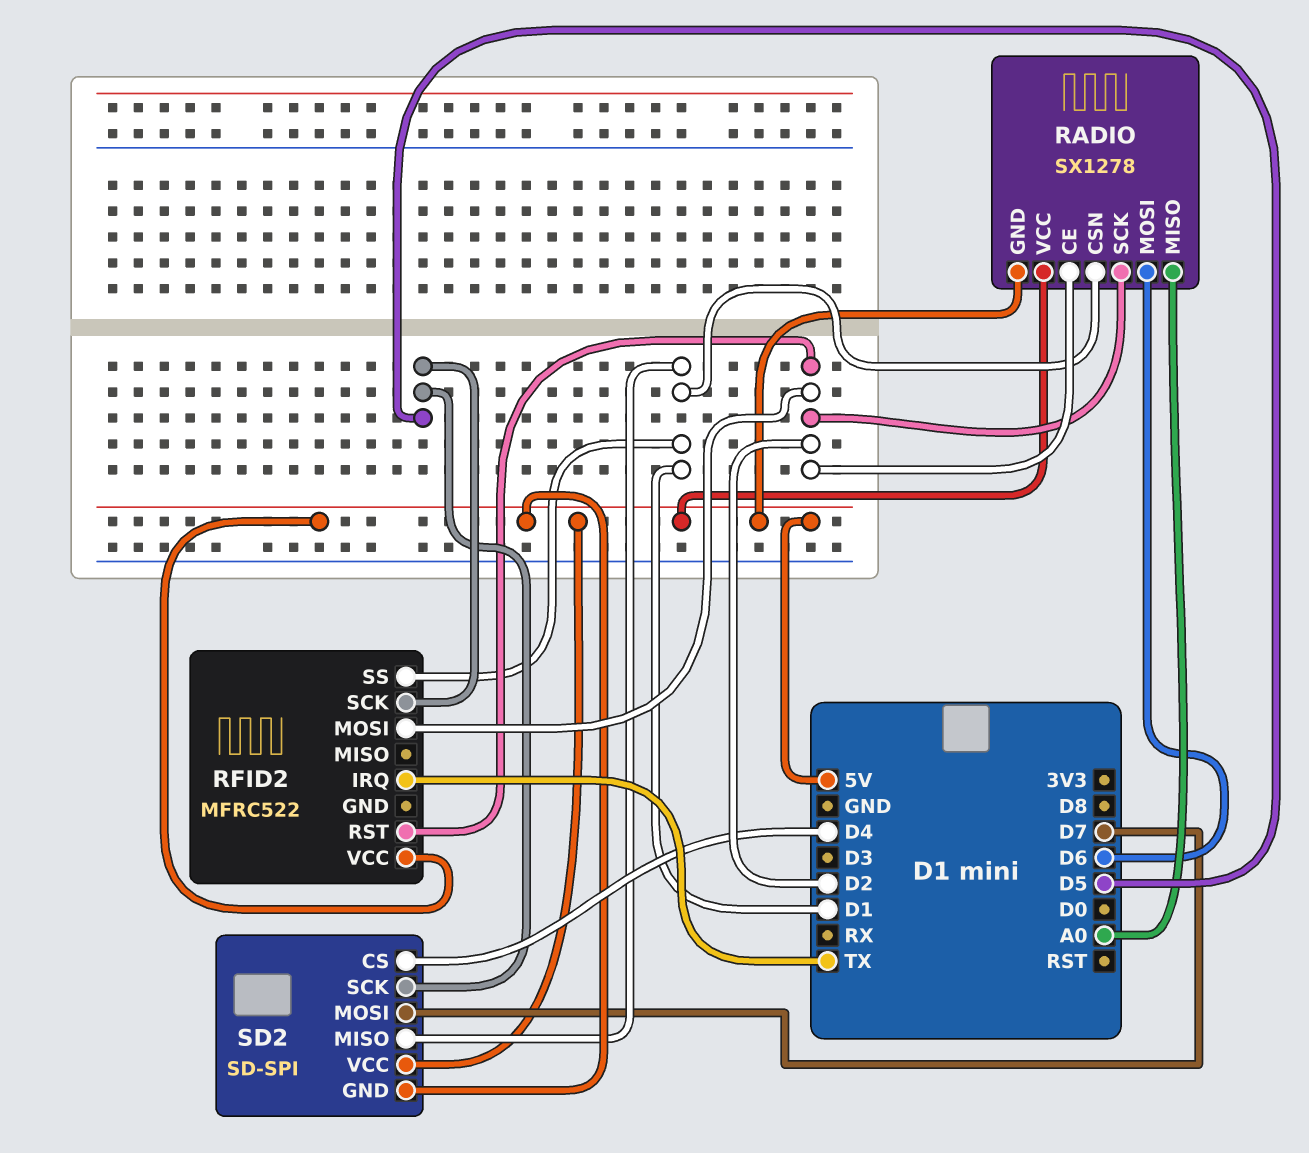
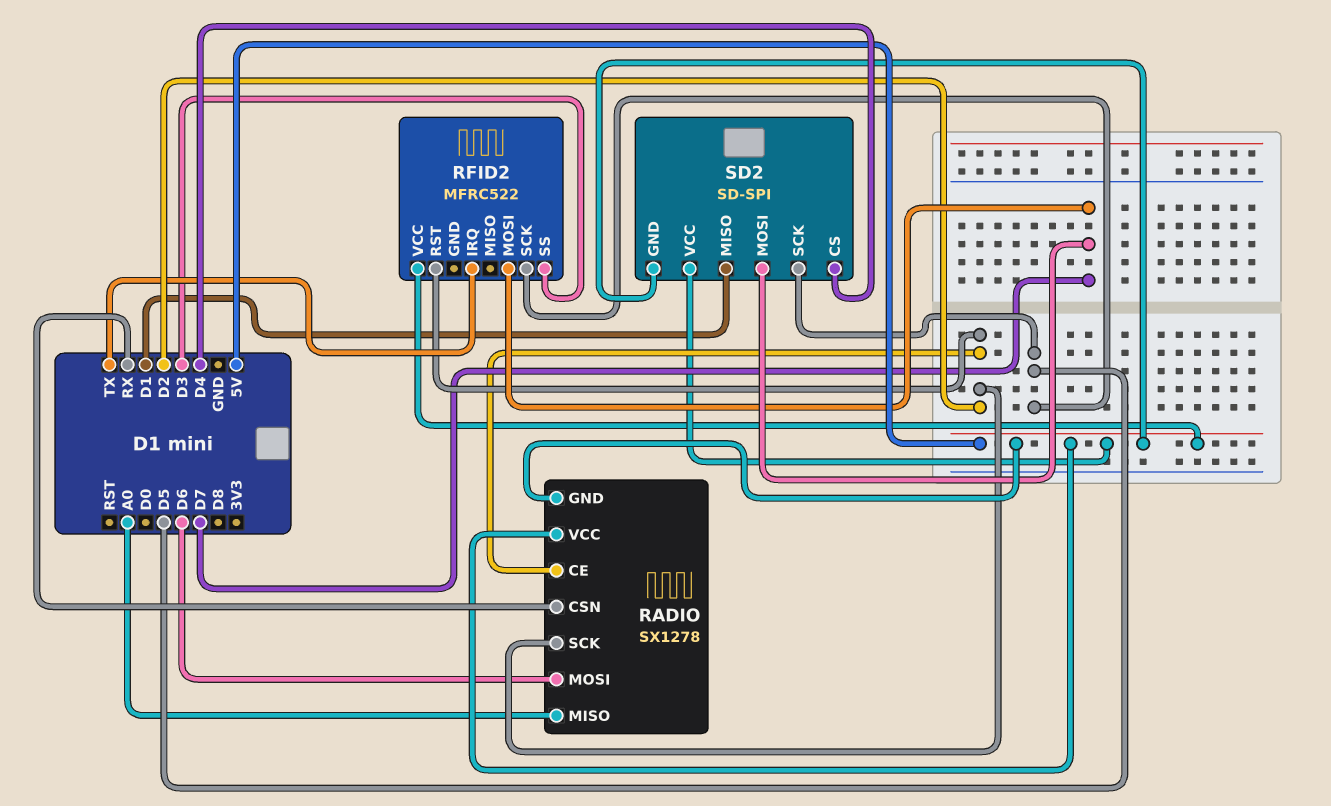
RADIO pin CSN: D1 -> RX
RFID2 pin MOSI: D2 -> D7
RFID2 pin SS: D1 -> D3

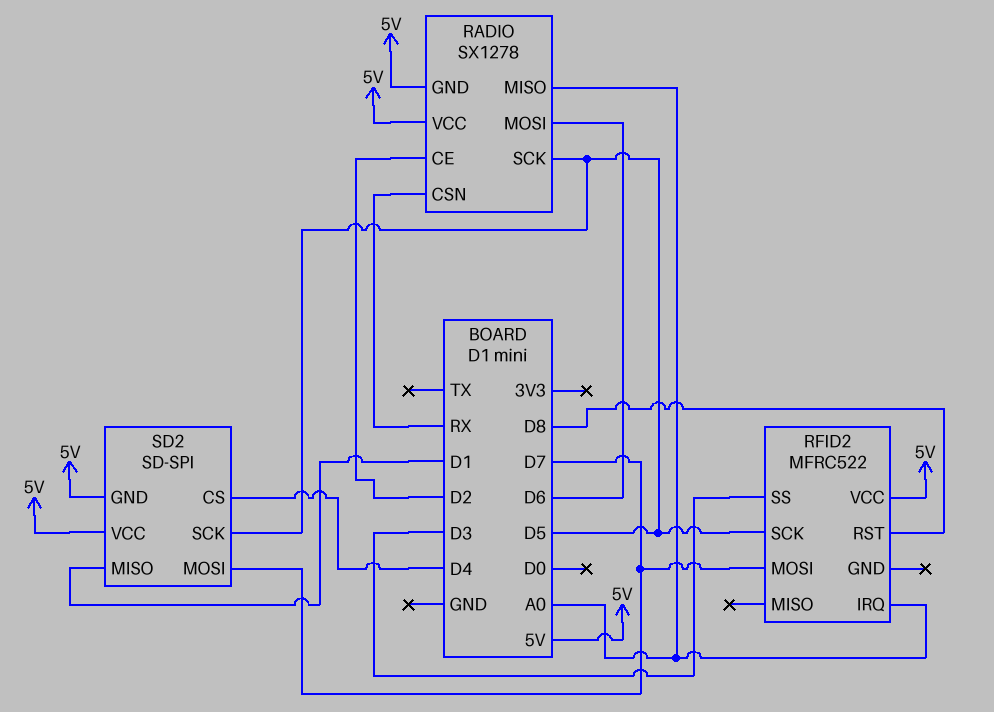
RADIO pin SCK: D2 -> D5
RFID2 pin IRQ: TX -> A0
RFID2 pin RST: D2 -> D8

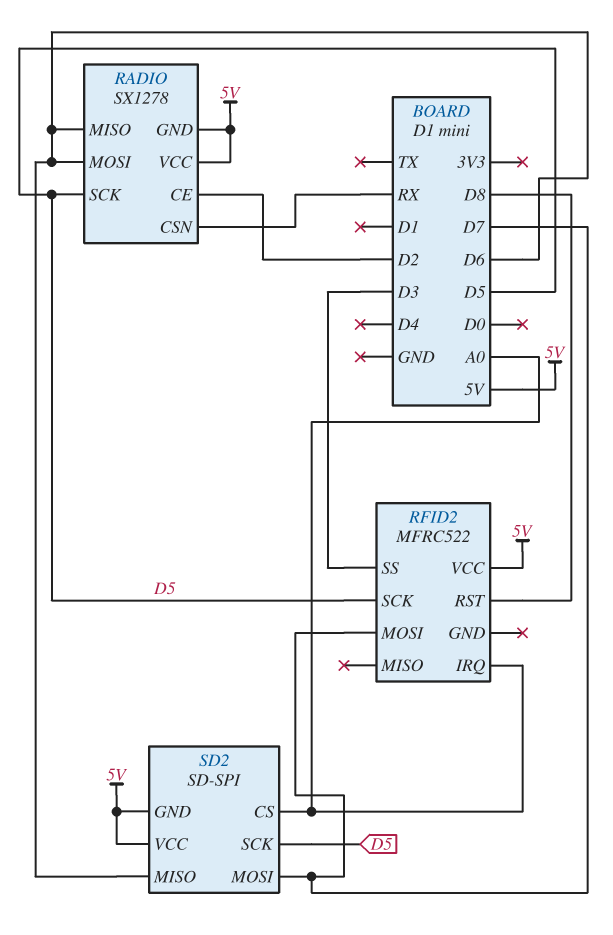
RADIO pin MISO: A0 -> D6
SD2 pin CS: D4 -> A0
SD2 pin MISO: D1 -> D6

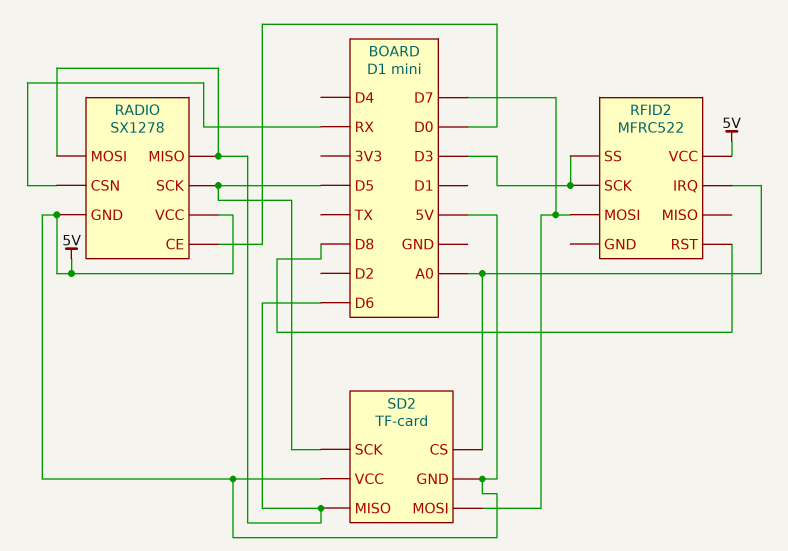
RADIO pin CE: D2 -> D0
RFID2 pin SCK: D5 -> D3
SD2: SD-SPI -> TF-card

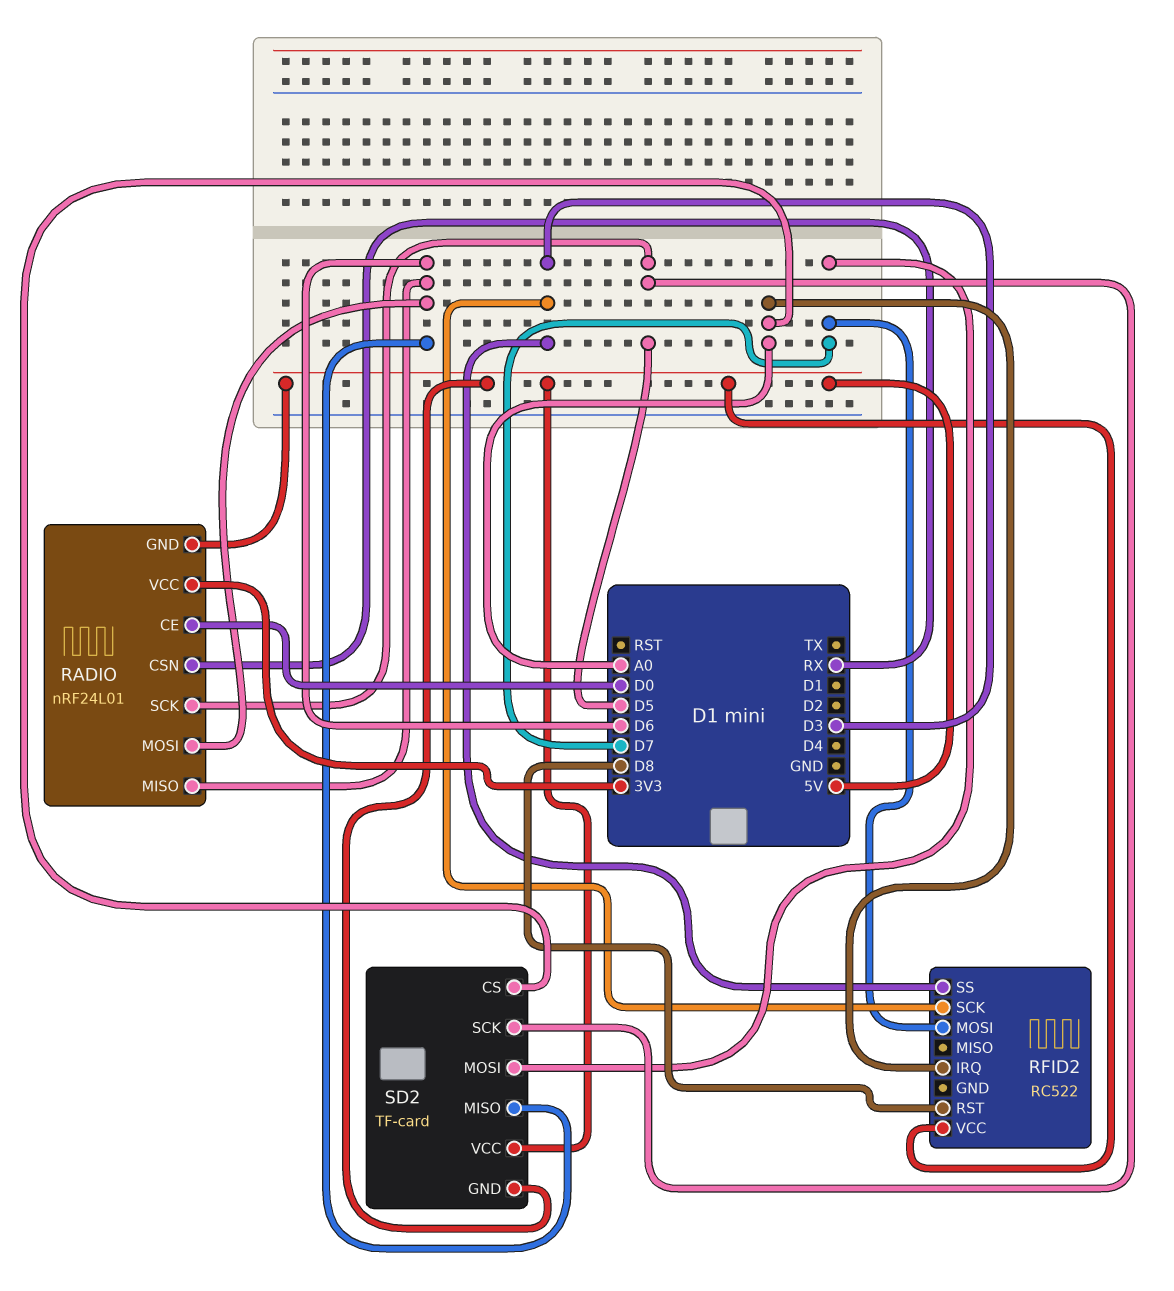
RADIO: SX1278 -> nRF24L01
RADIO pin VCC: 5V -> 3V3
RFID2: MFRC522 -> RC522

